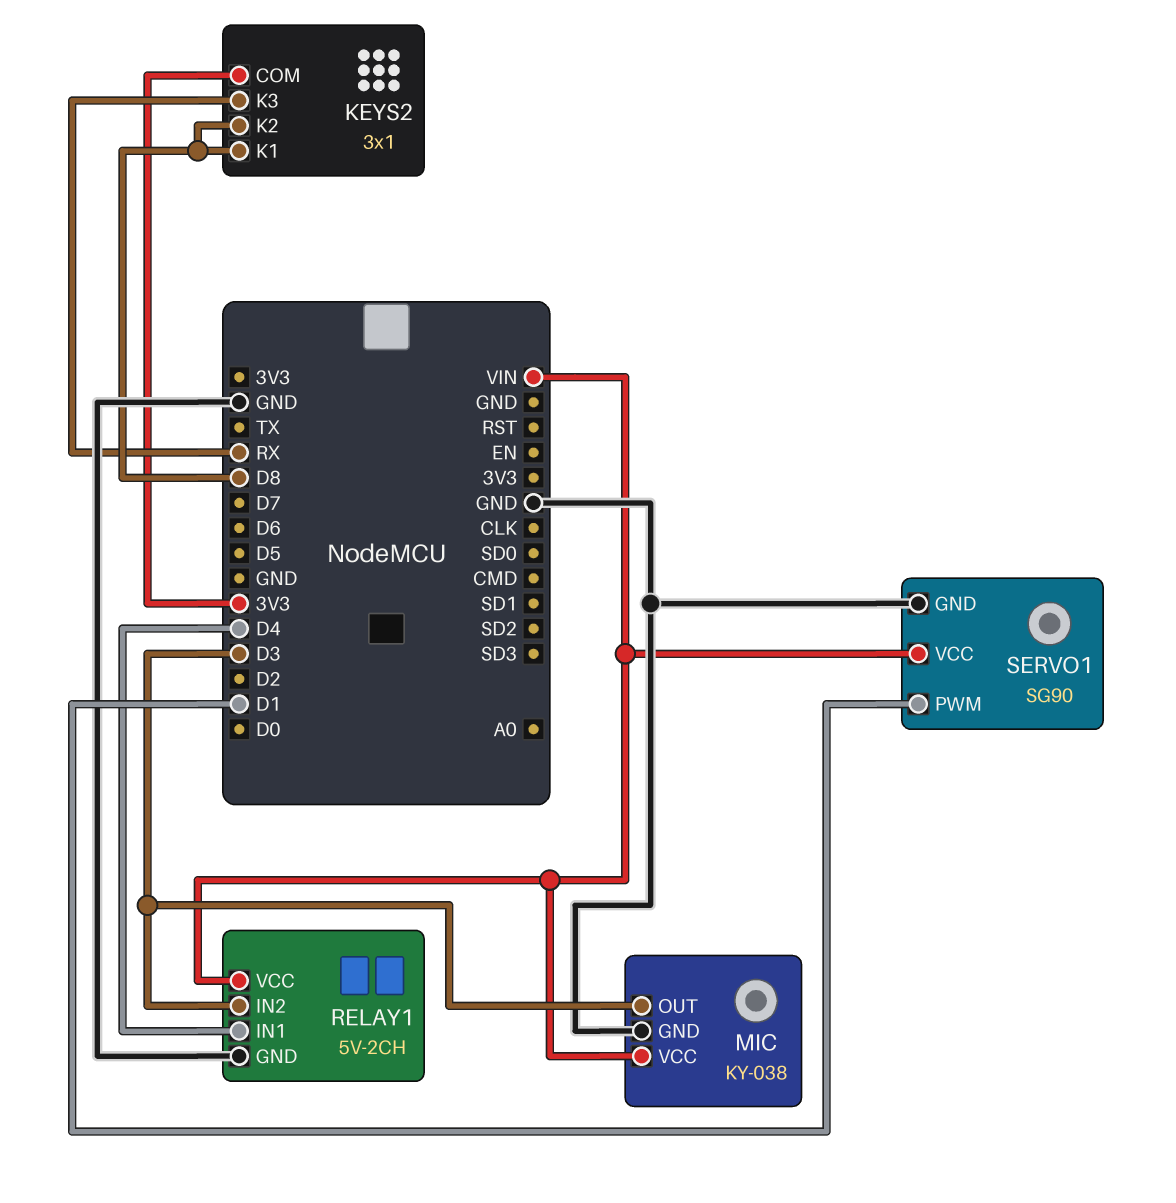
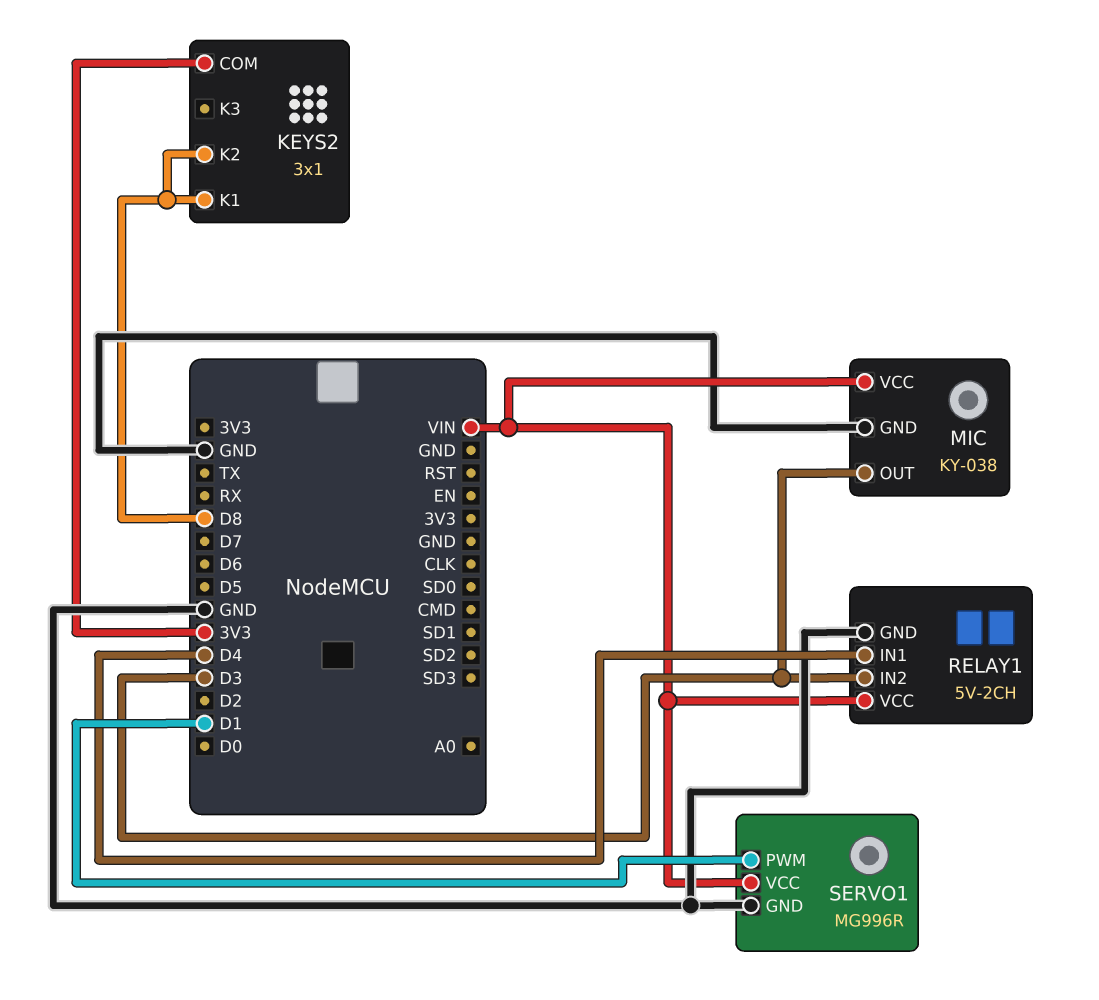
KEYS2 pin K3: RX -> none
SERVO1: SG90 -> MG996R

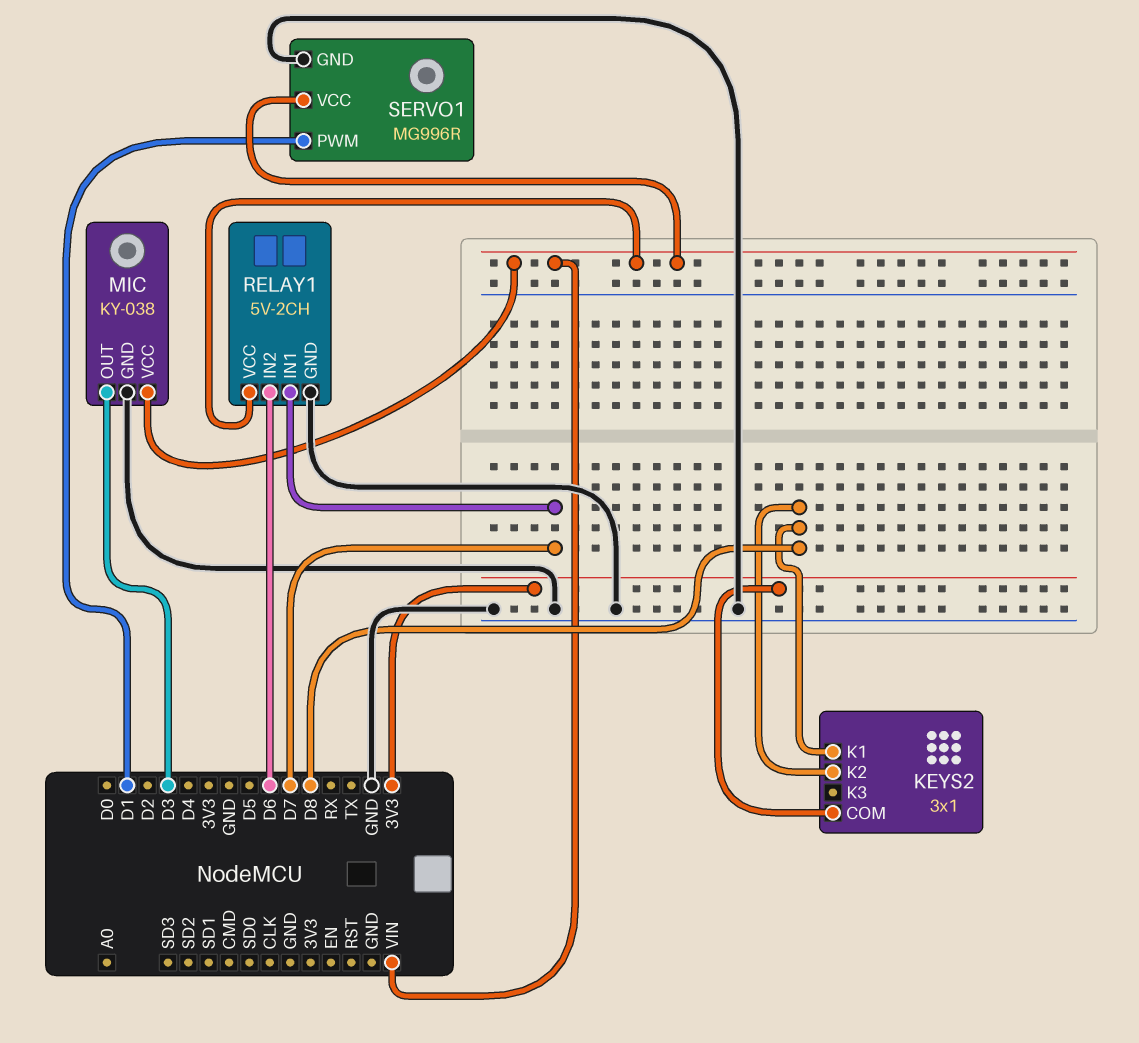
RELAY1 pin IN1: D4 -> D7
RELAY1 pin IN2: D3 -> D6

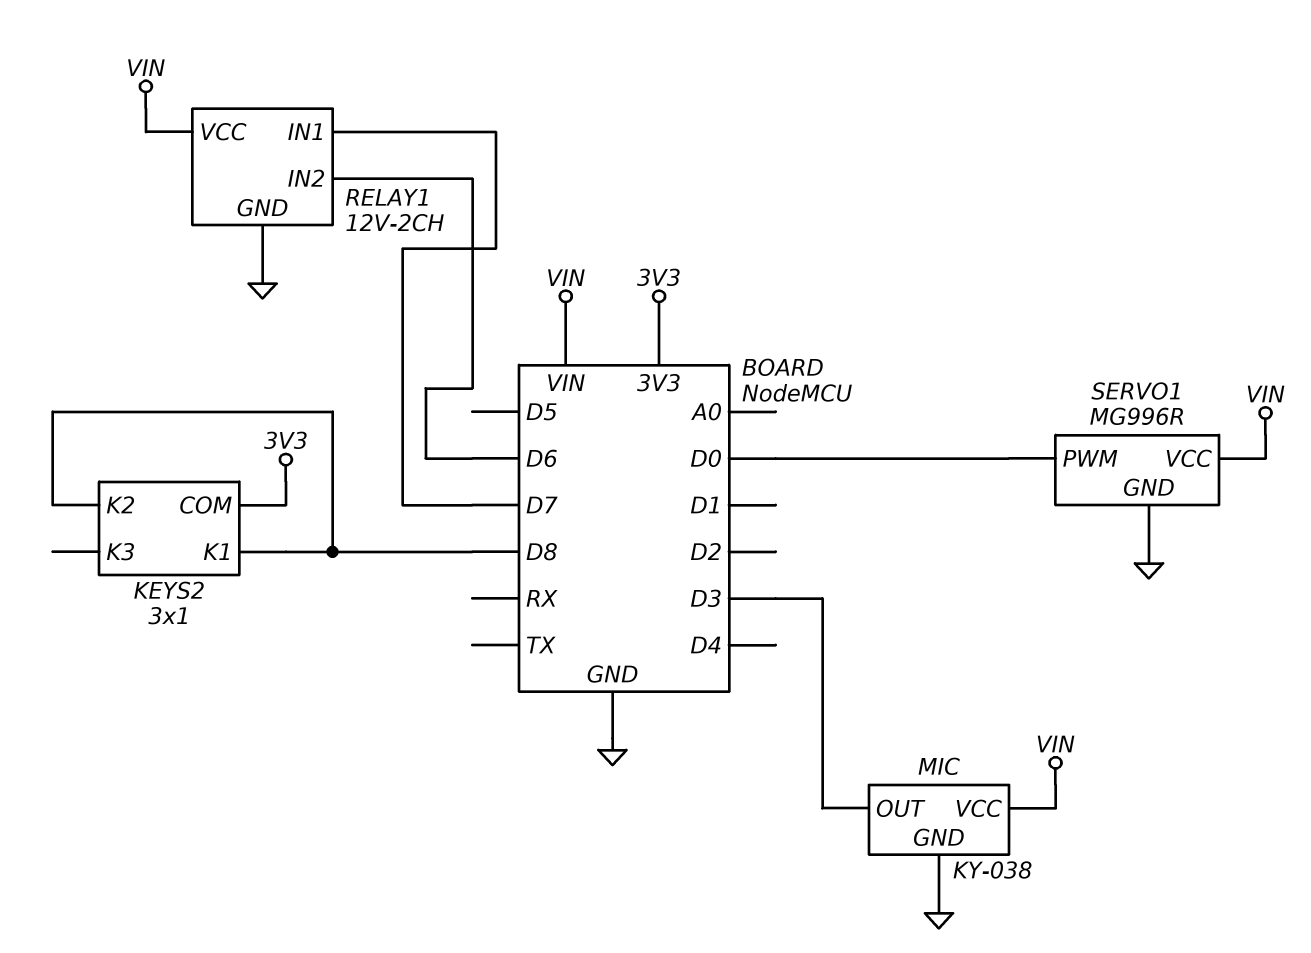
RELAY1: 5V-2CH -> 12V-2CH
SERVO1 pin PWM: D1 -> D0

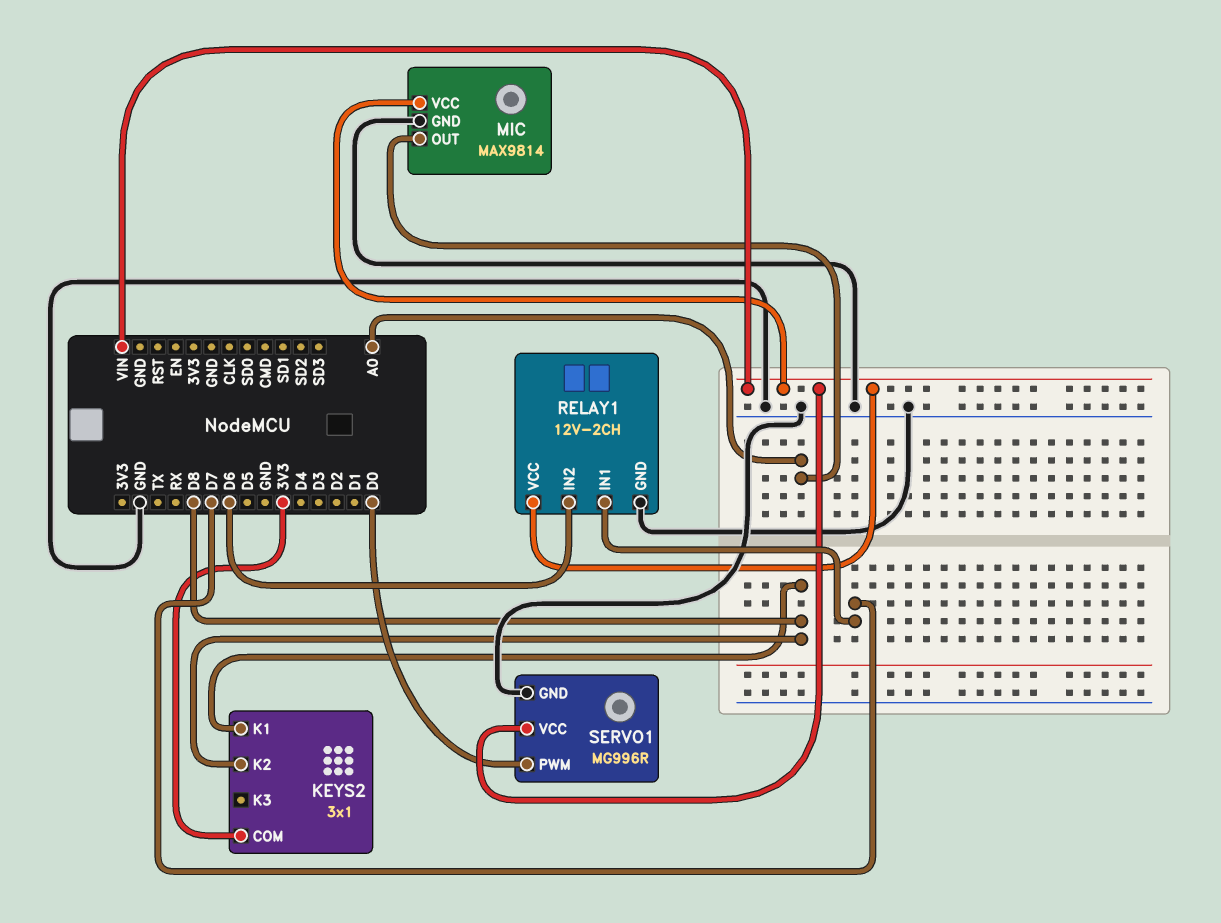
MIC: KY-038 -> MAX9814
MIC pin OUT: D3 -> A0

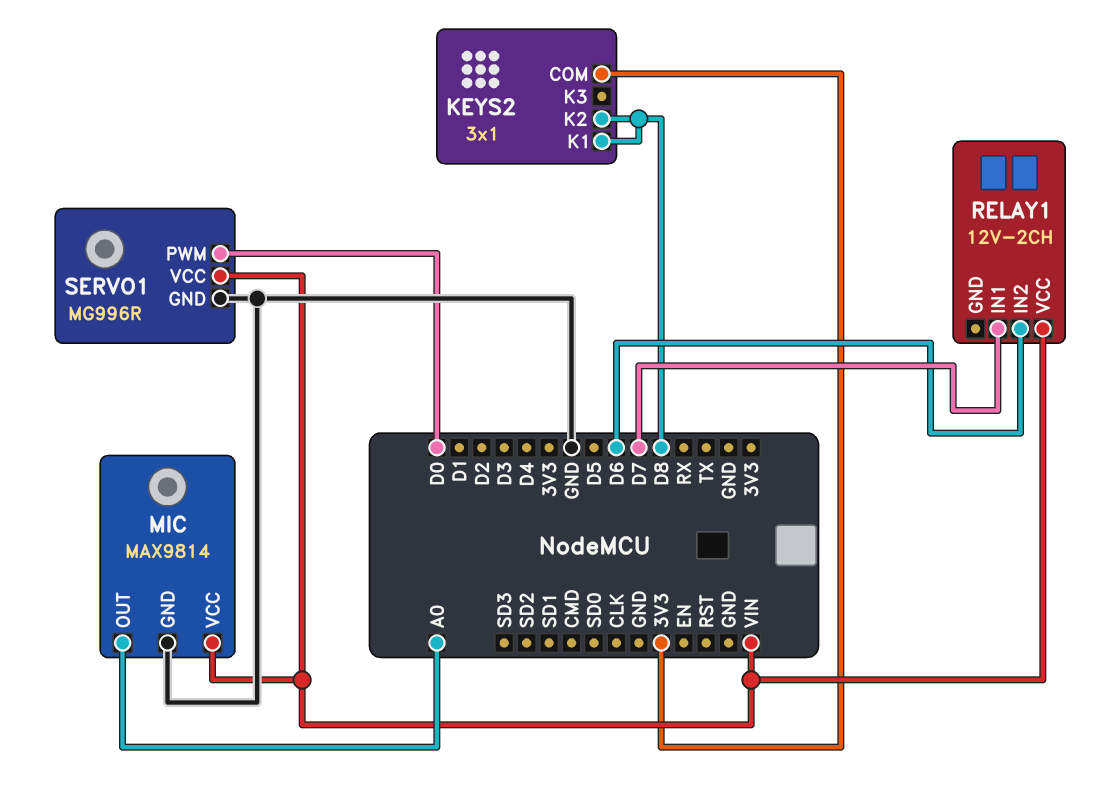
RELAY1 pin GND: GND -> none

